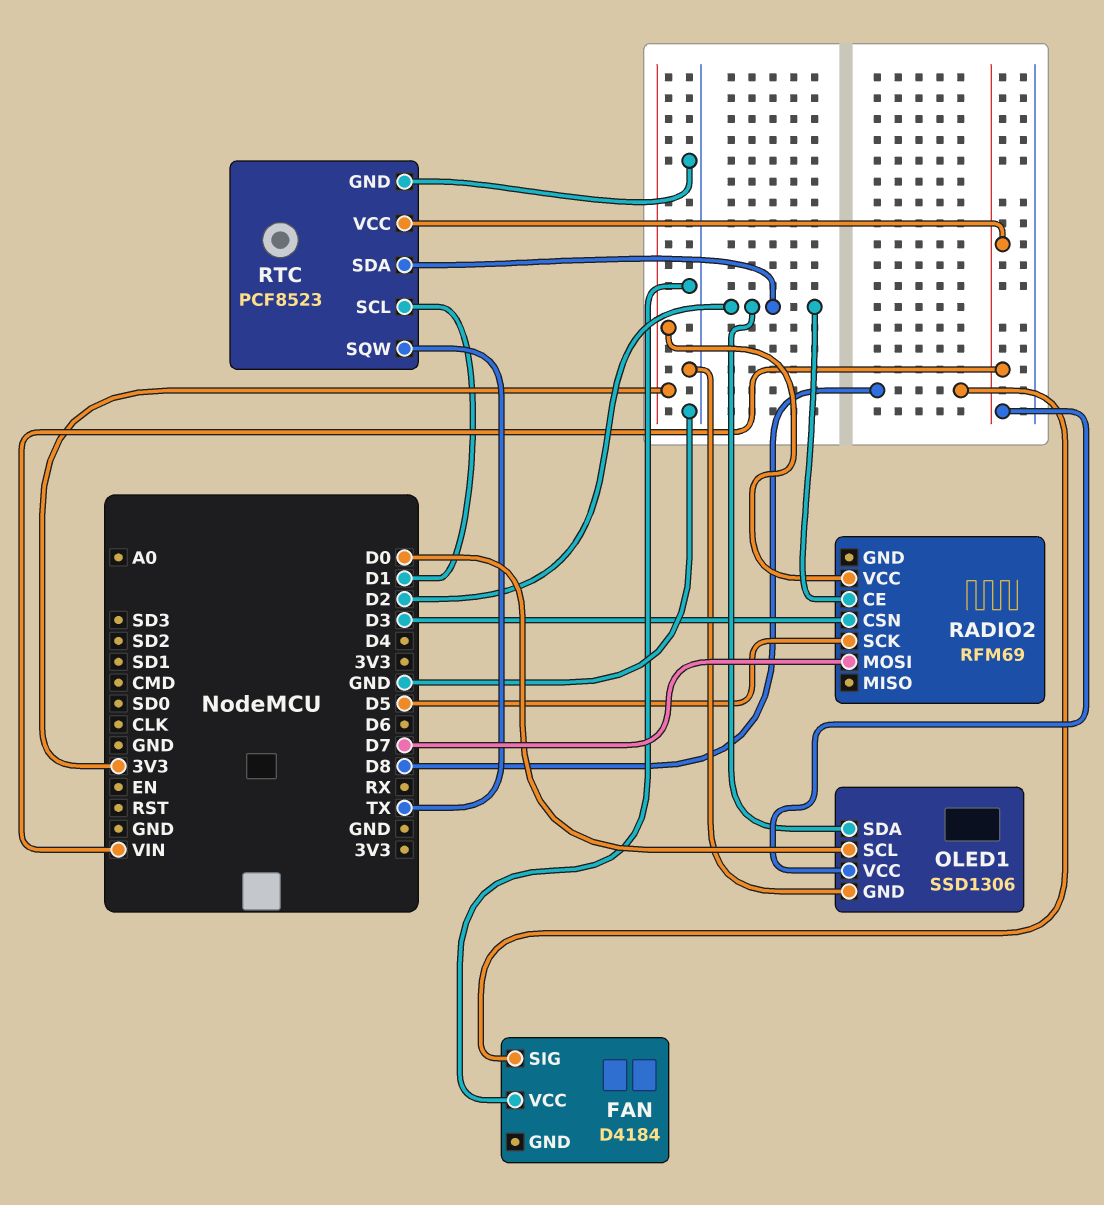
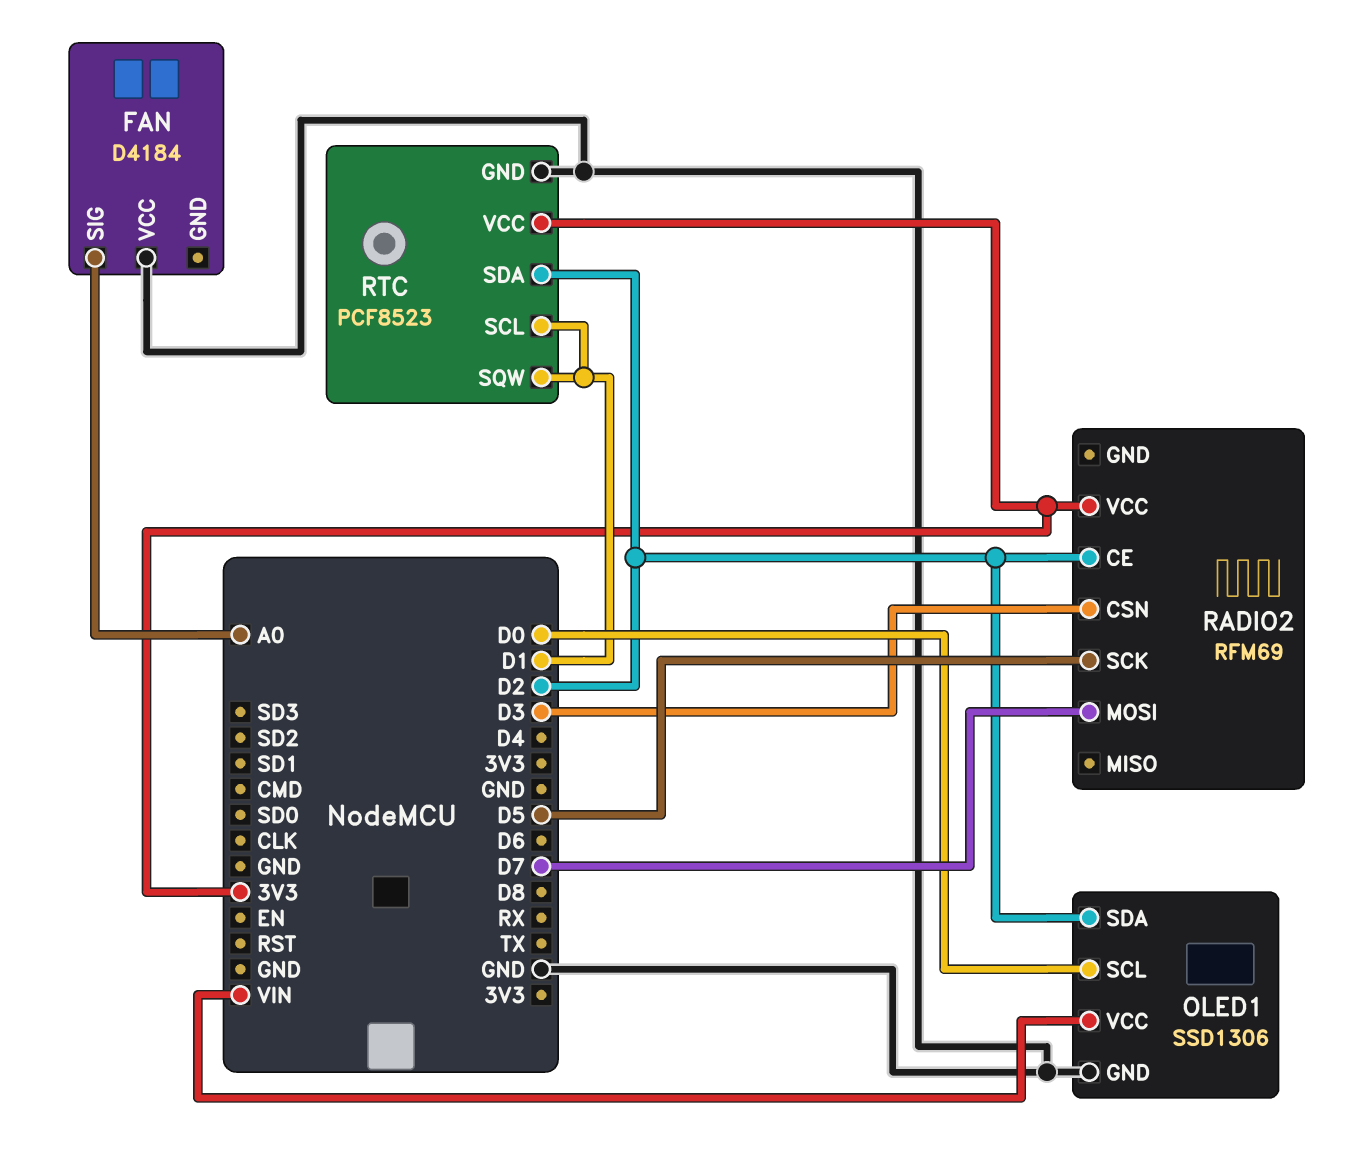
FAN pin SIG: D8 -> A0
RTC pin SQW: TX -> D1
RTC pin VCC: VIN -> 3V3

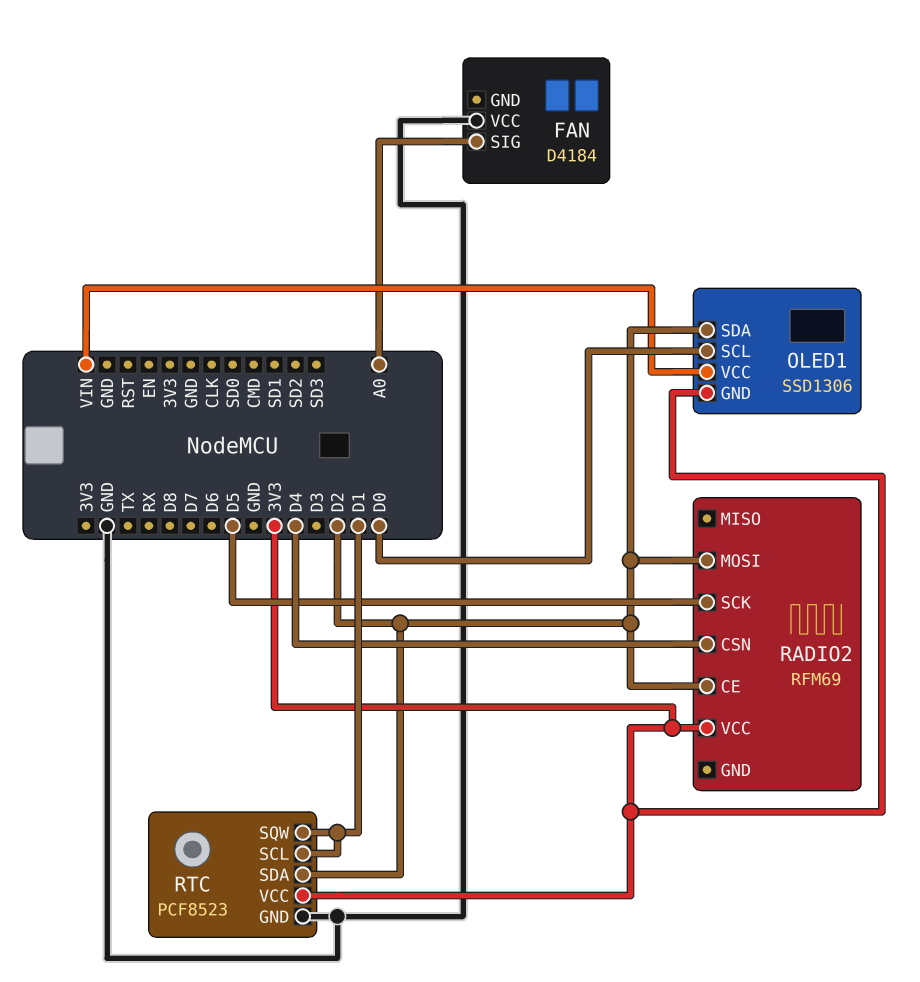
OLED1 pin GND: GND -> 3V3
RADIO2 pin CSN: D3 -> D4
RADIO2 pin MOSI: D7 -> D2

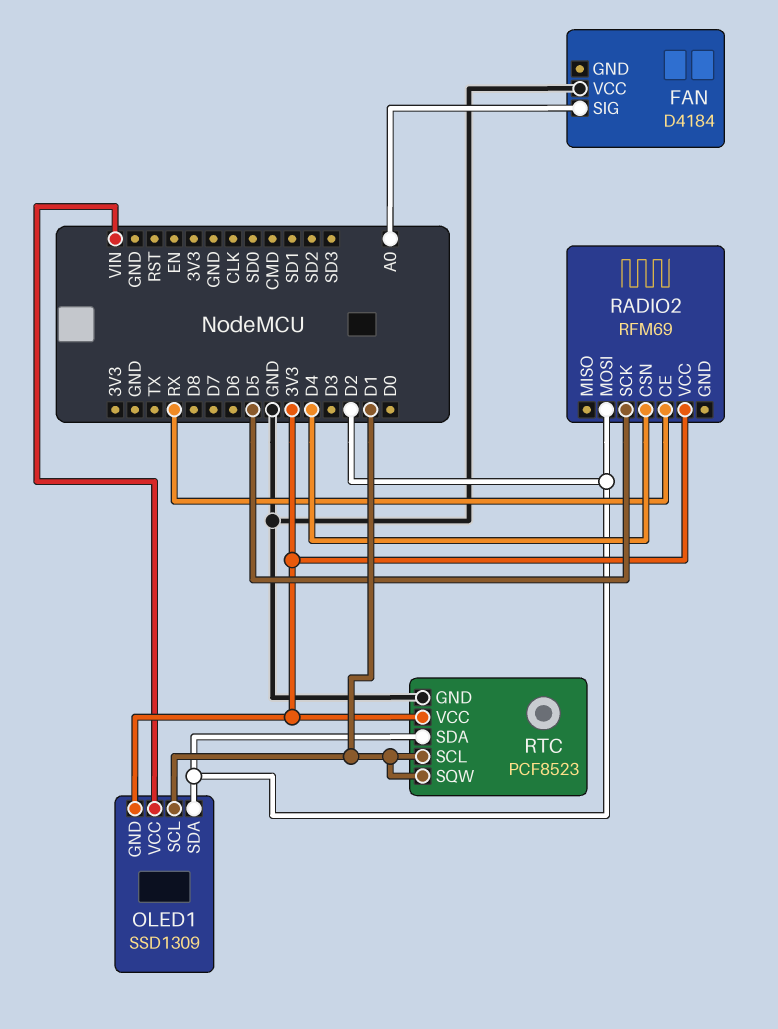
OLED1: SSD1306 -> SSD1309
OLED1 pin SCL: D0 -> D1
RADIO2 pin CE: D2 -> RX

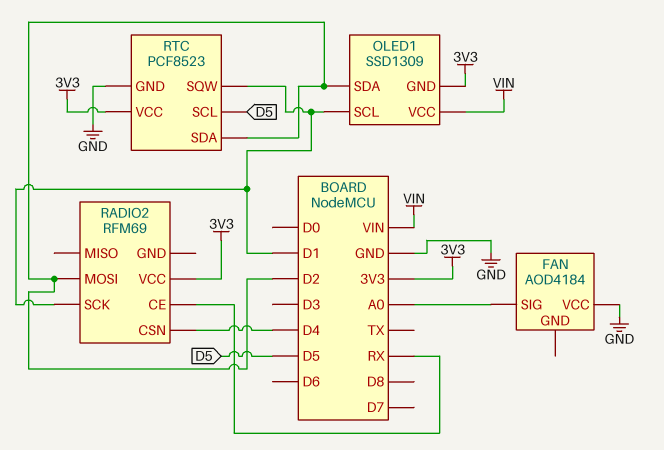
FAN: D4184 -> AOD4184
RADIO2 pin SCK: D5 -> D1
RTC pin SCL: D1 -> D5

